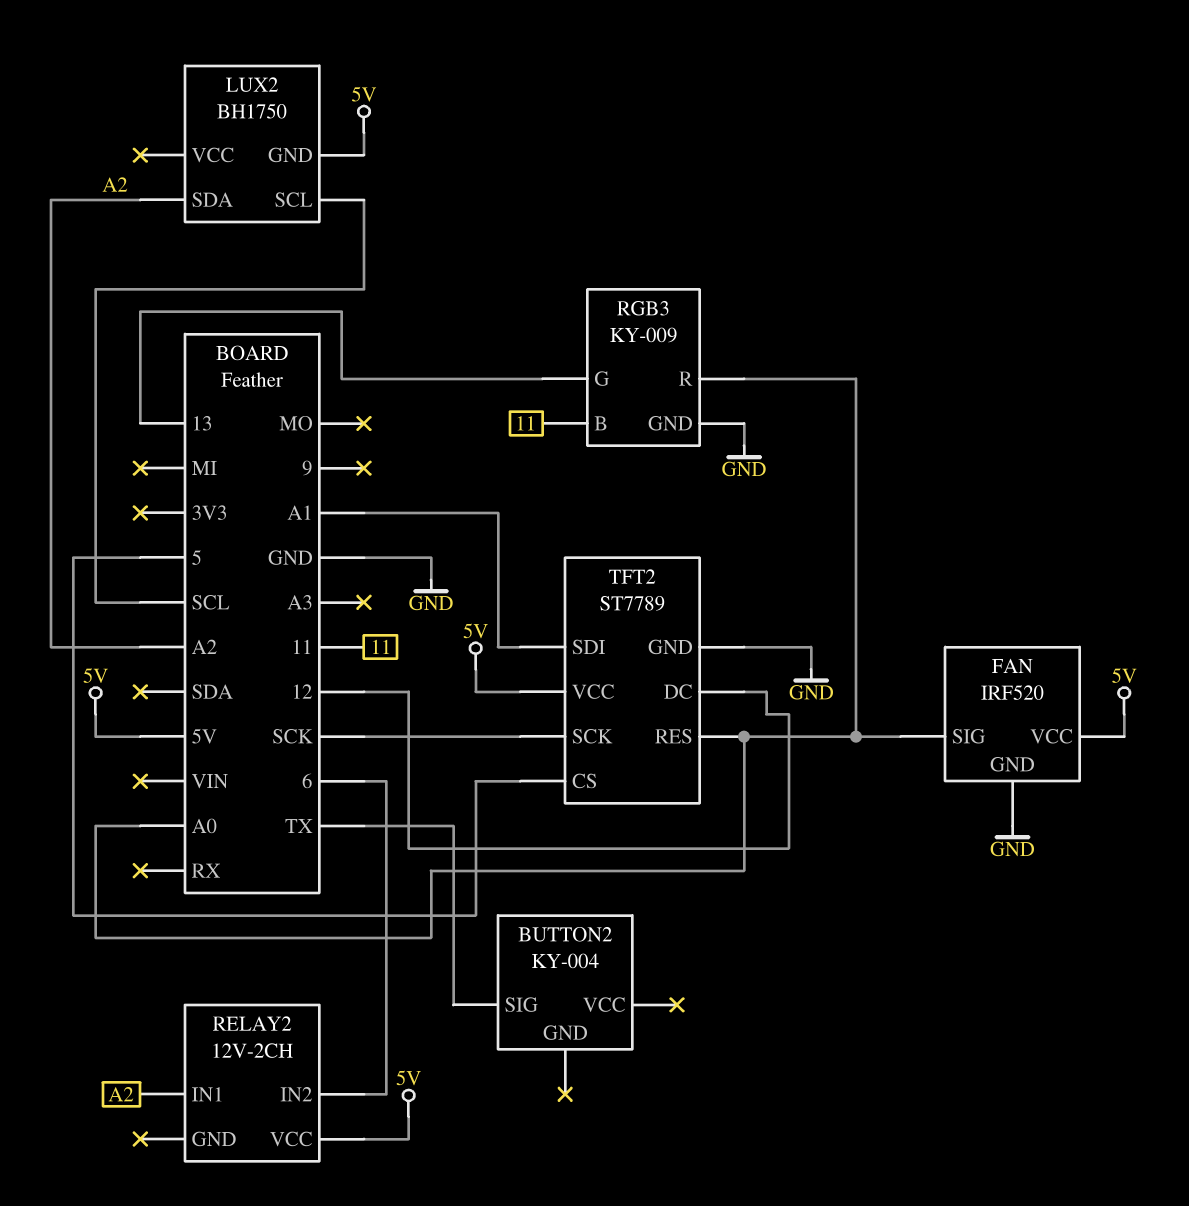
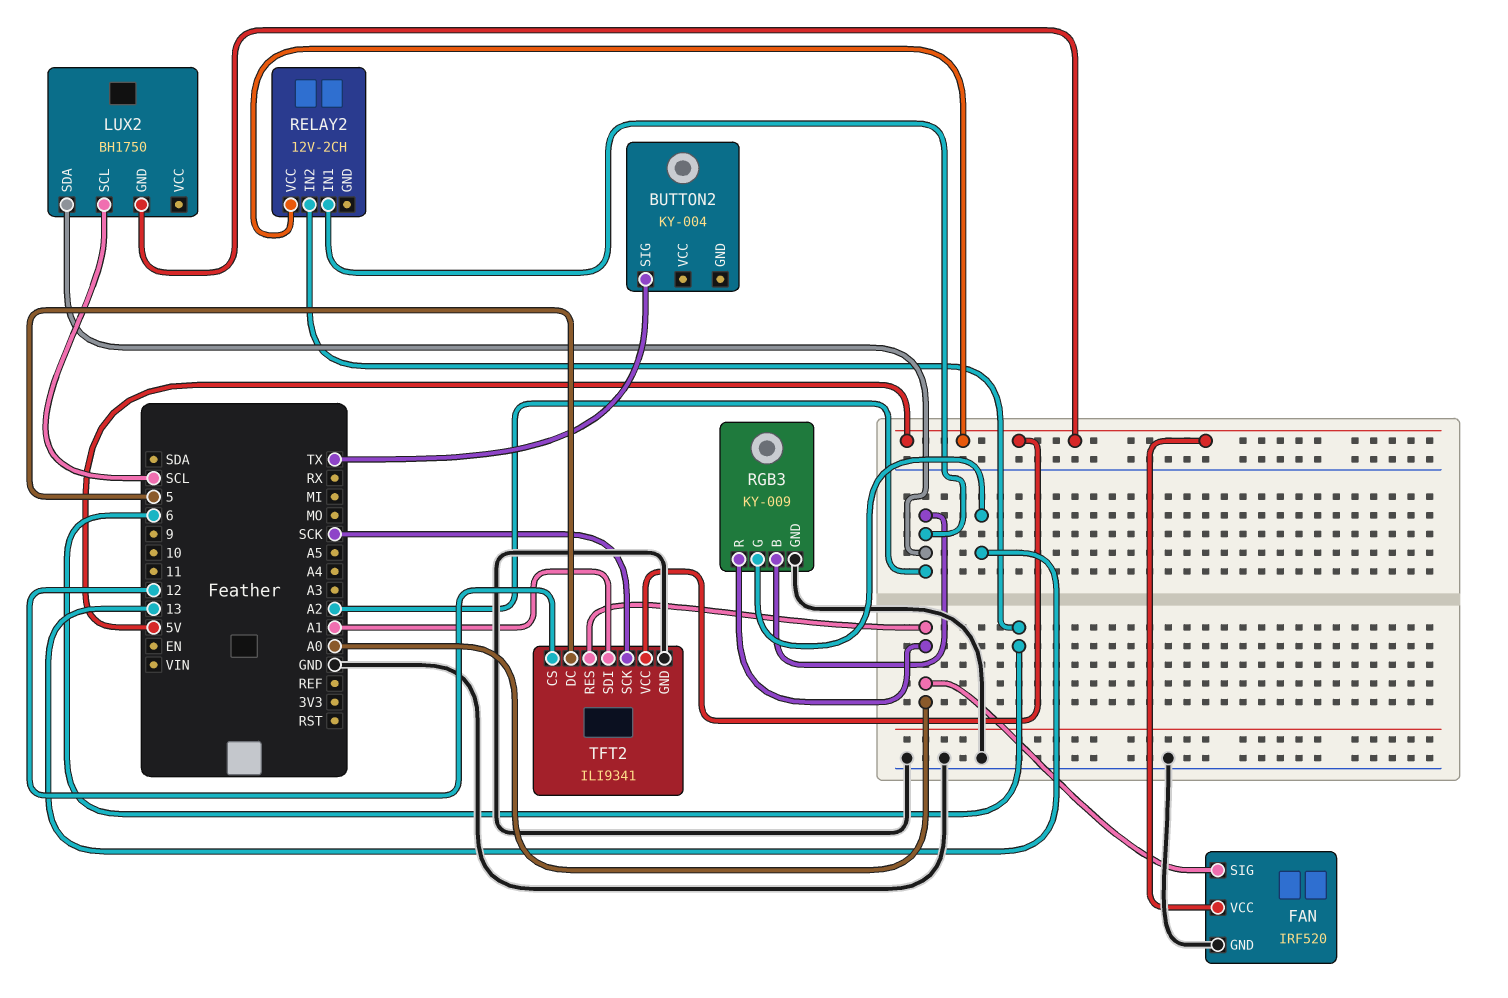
RGB3 pin B: 11 -> A2
TFT2: ST7789 -> ILI9341
TFT2 pin CS: 5 -> 12
TFT2 pin DC: 12 -> 5

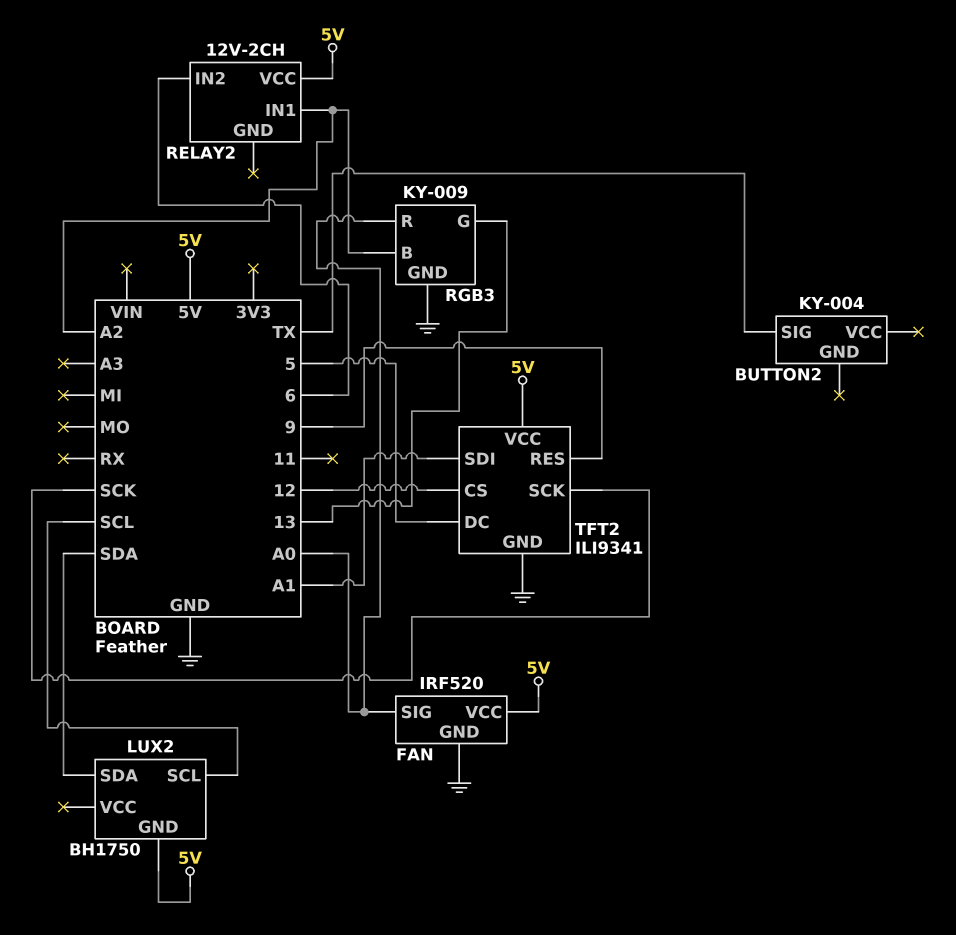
LUX2 pin SDA: A2 -> SDA
TFT2 pin RES: A0 -> 9

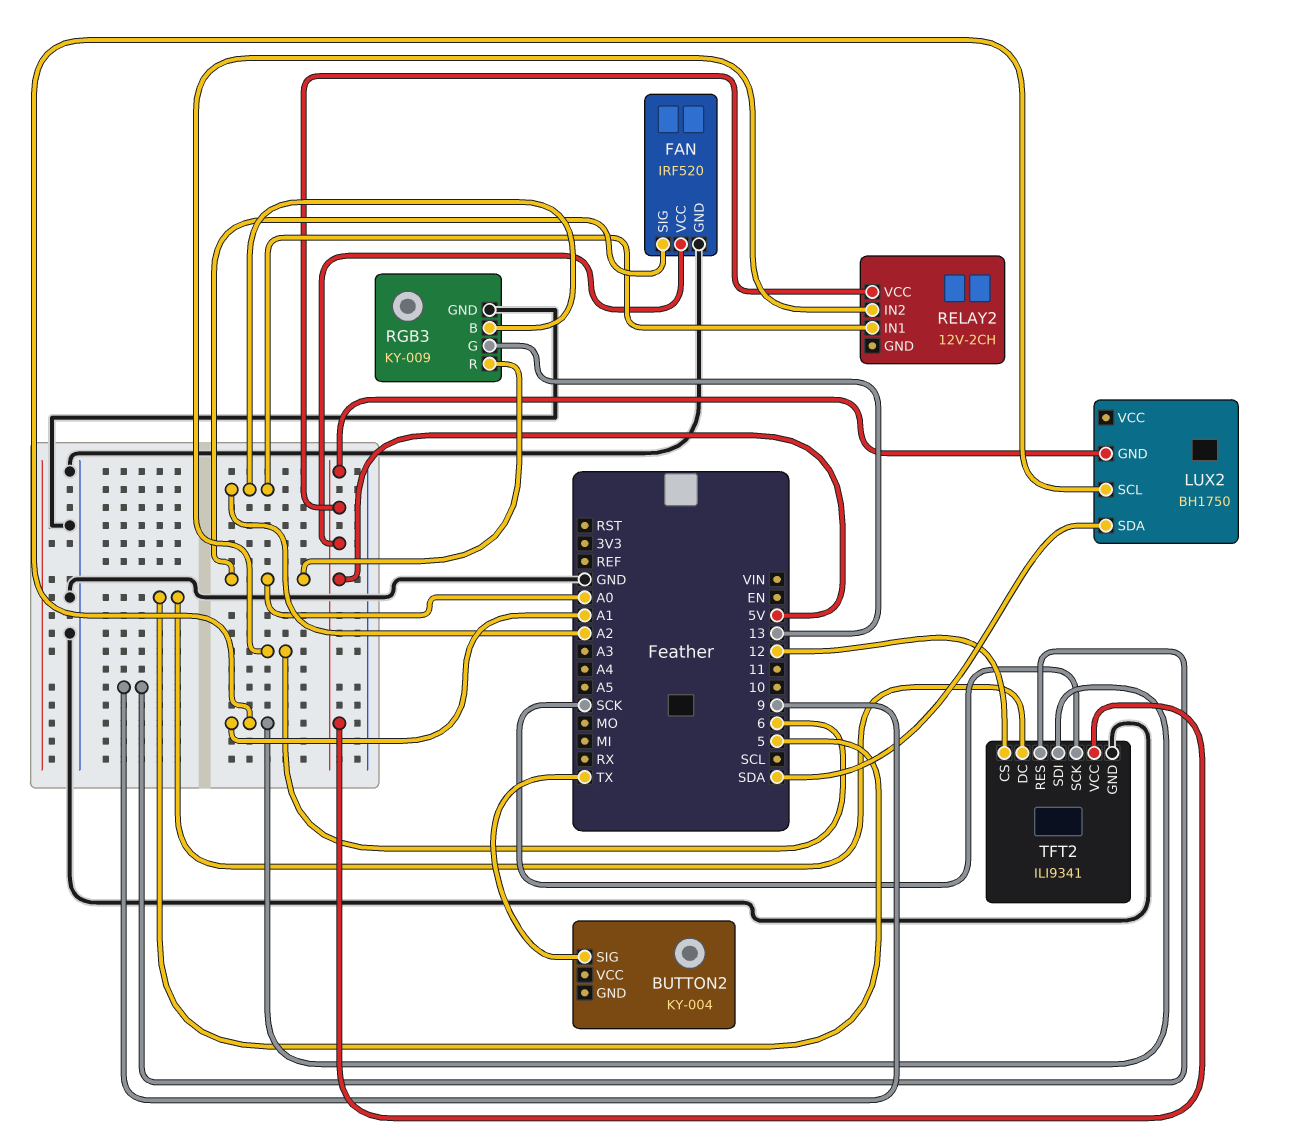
LUX2 pin SCL: SCL -> A1

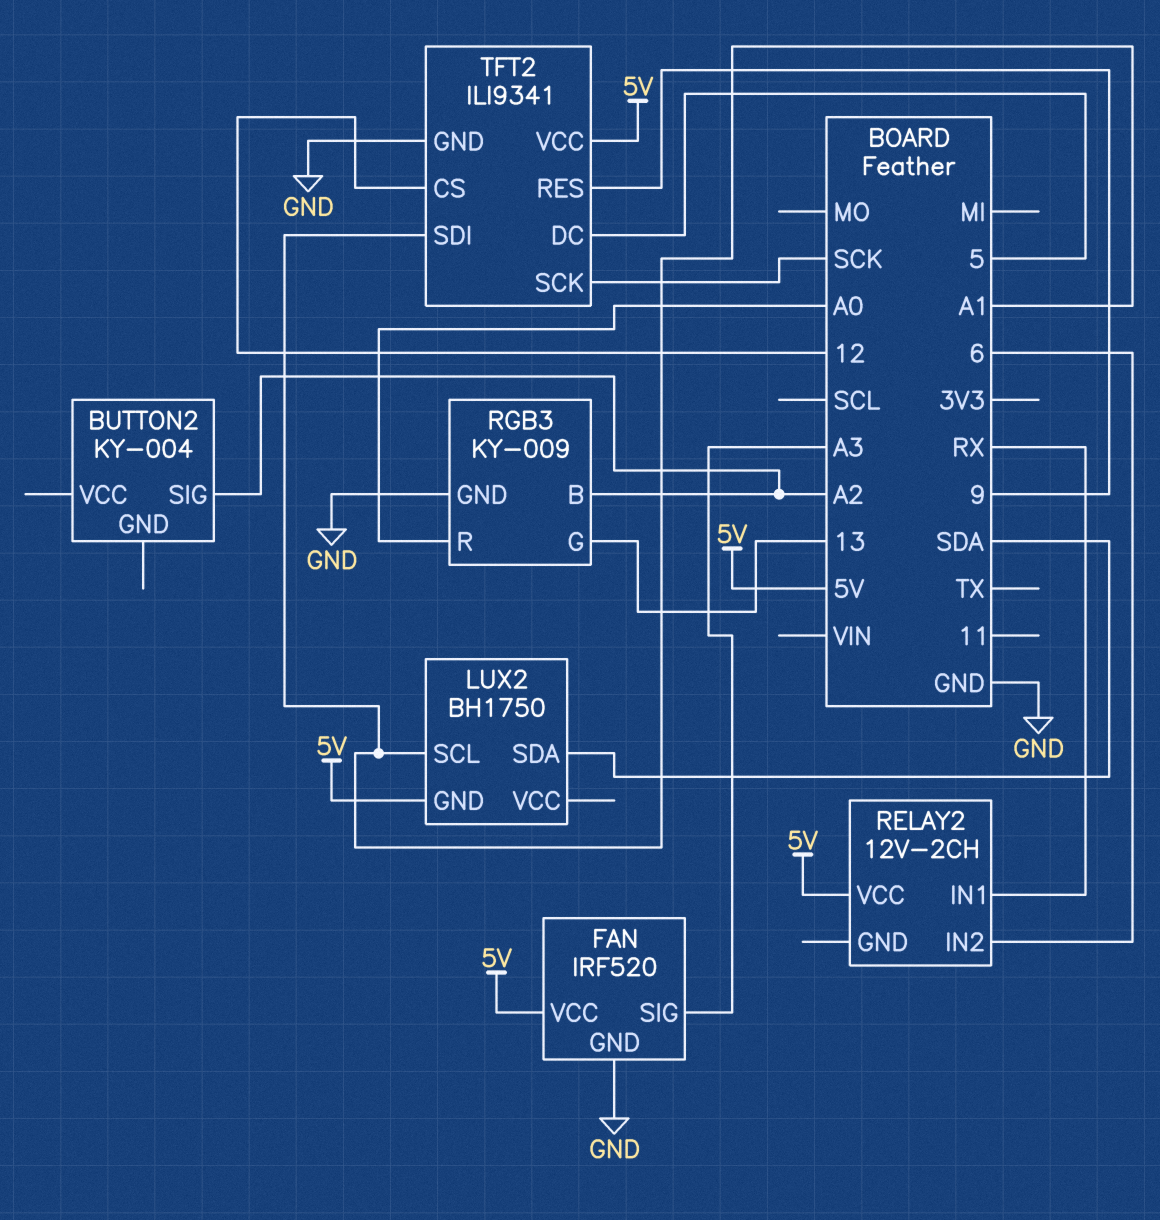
BUTTON2 pin SIG: TX -> A2
FAN pin SIG: A0 -> A3
RELAY2 pin IN1: A2 -> RX

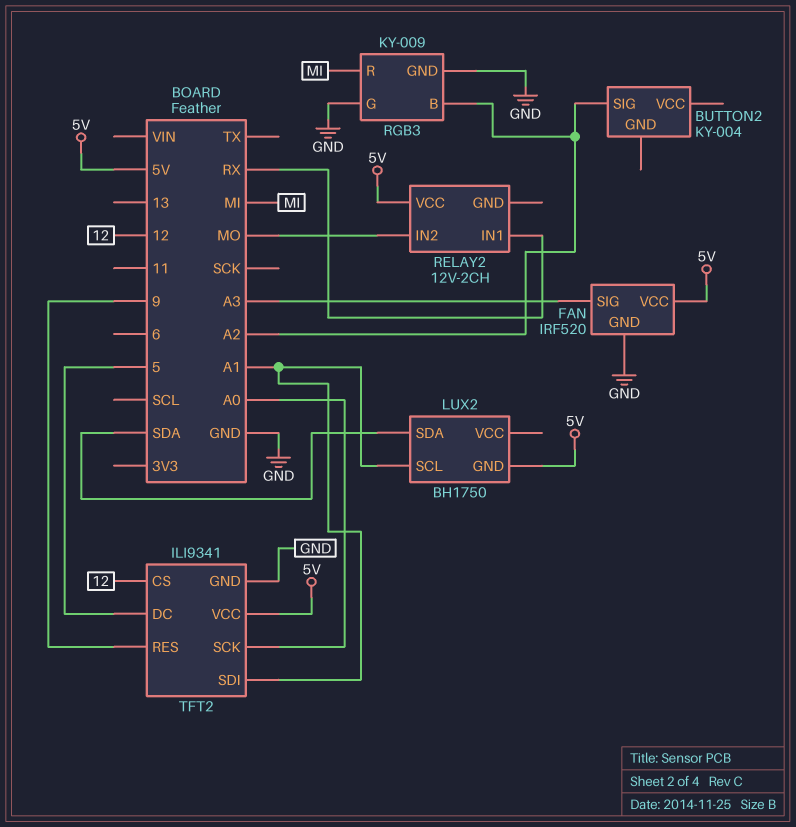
RELAY2 pin IN2: 6 -> MO
RGB3 pin G: 13 -> GND
RGB3 pin R: A0 -> MI
TFT2 pin SCK: SCK -> A0

